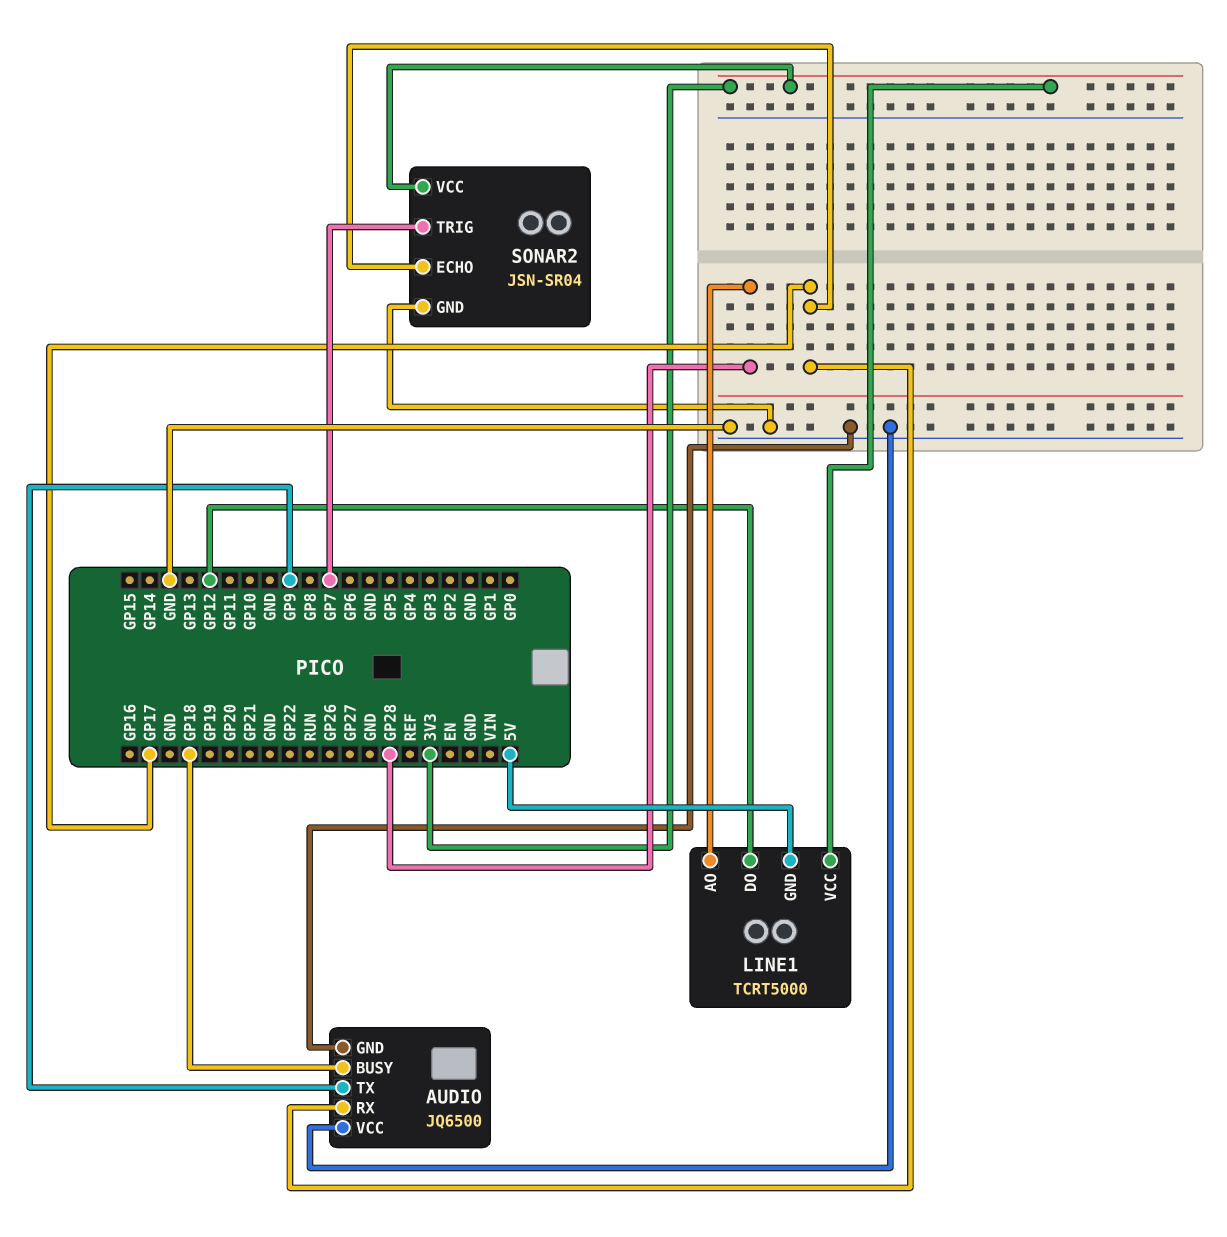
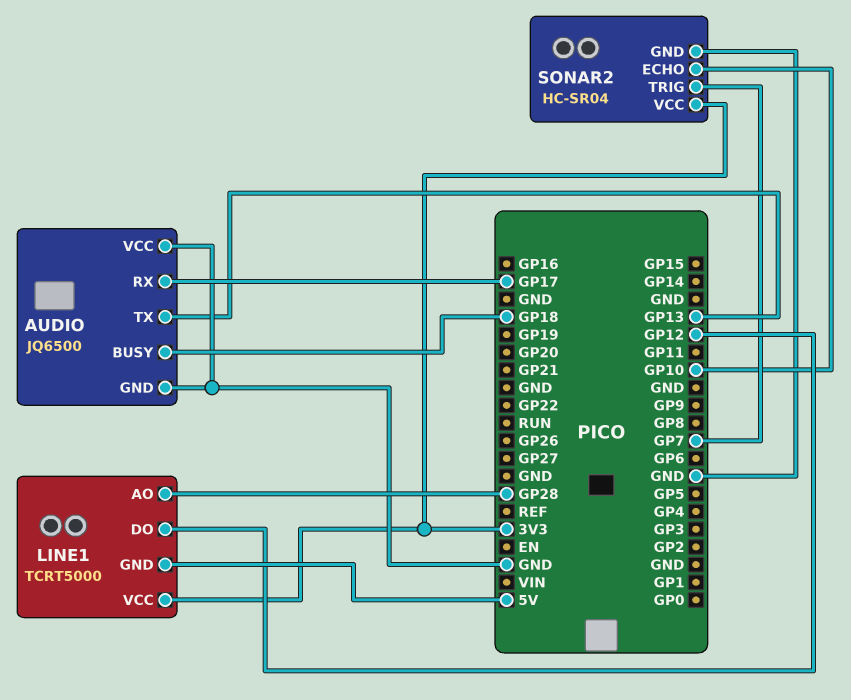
AUDIO pin TX: GP9 -> GP13
SONAR2: JSN-SR04 -> HC-SR04
SONAR2 pin ECHO: GP17 -> GP10

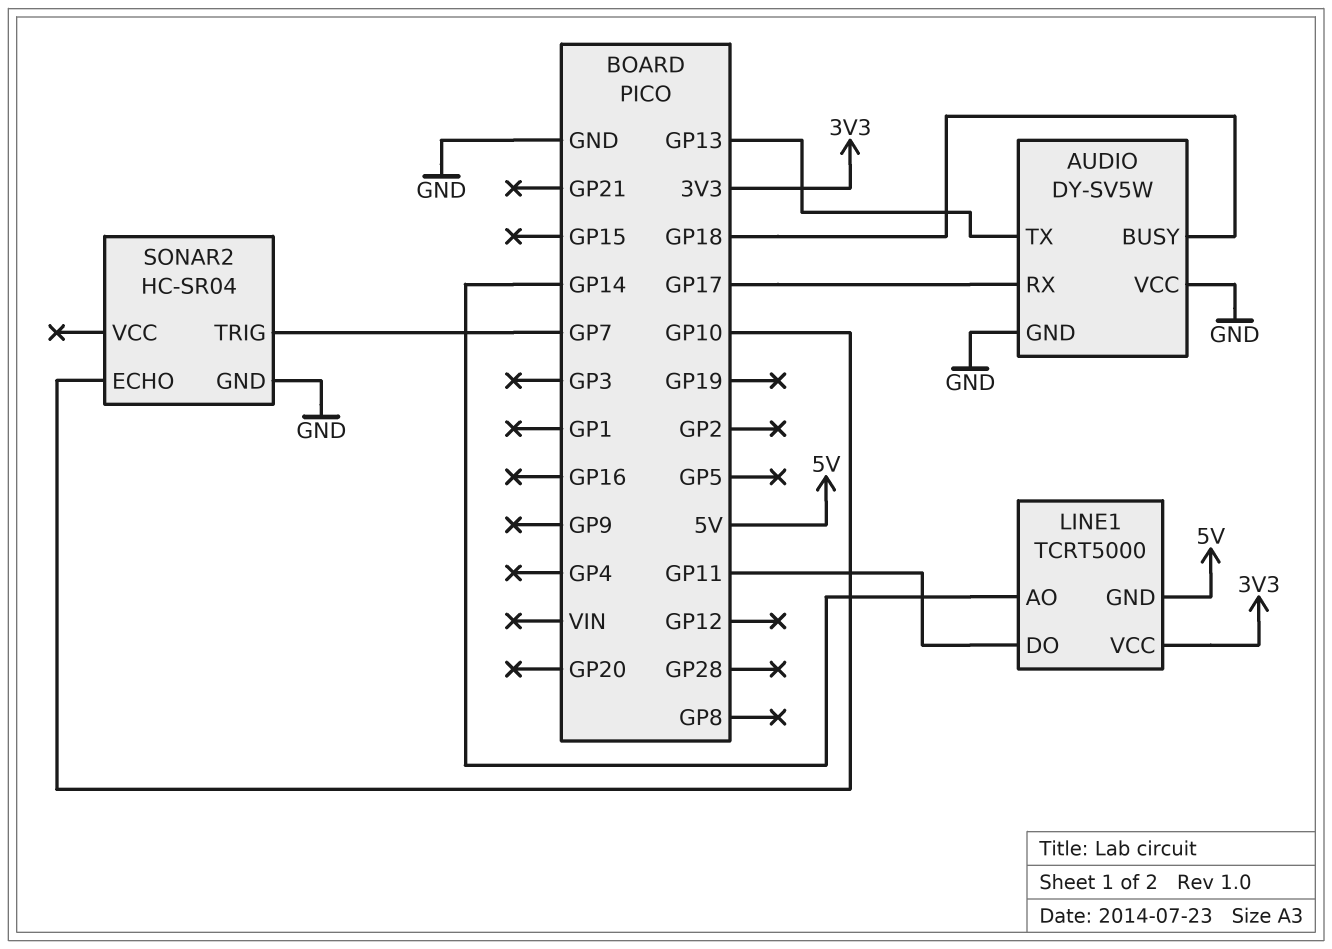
AUDIO: JQ6500 -> DY-SV5W
LINE1 pin AO: GP28 -> GP14
LINE1 pin DO: GP12 -> GP11
SONAR2 pin VCC: 3V3 -> none

